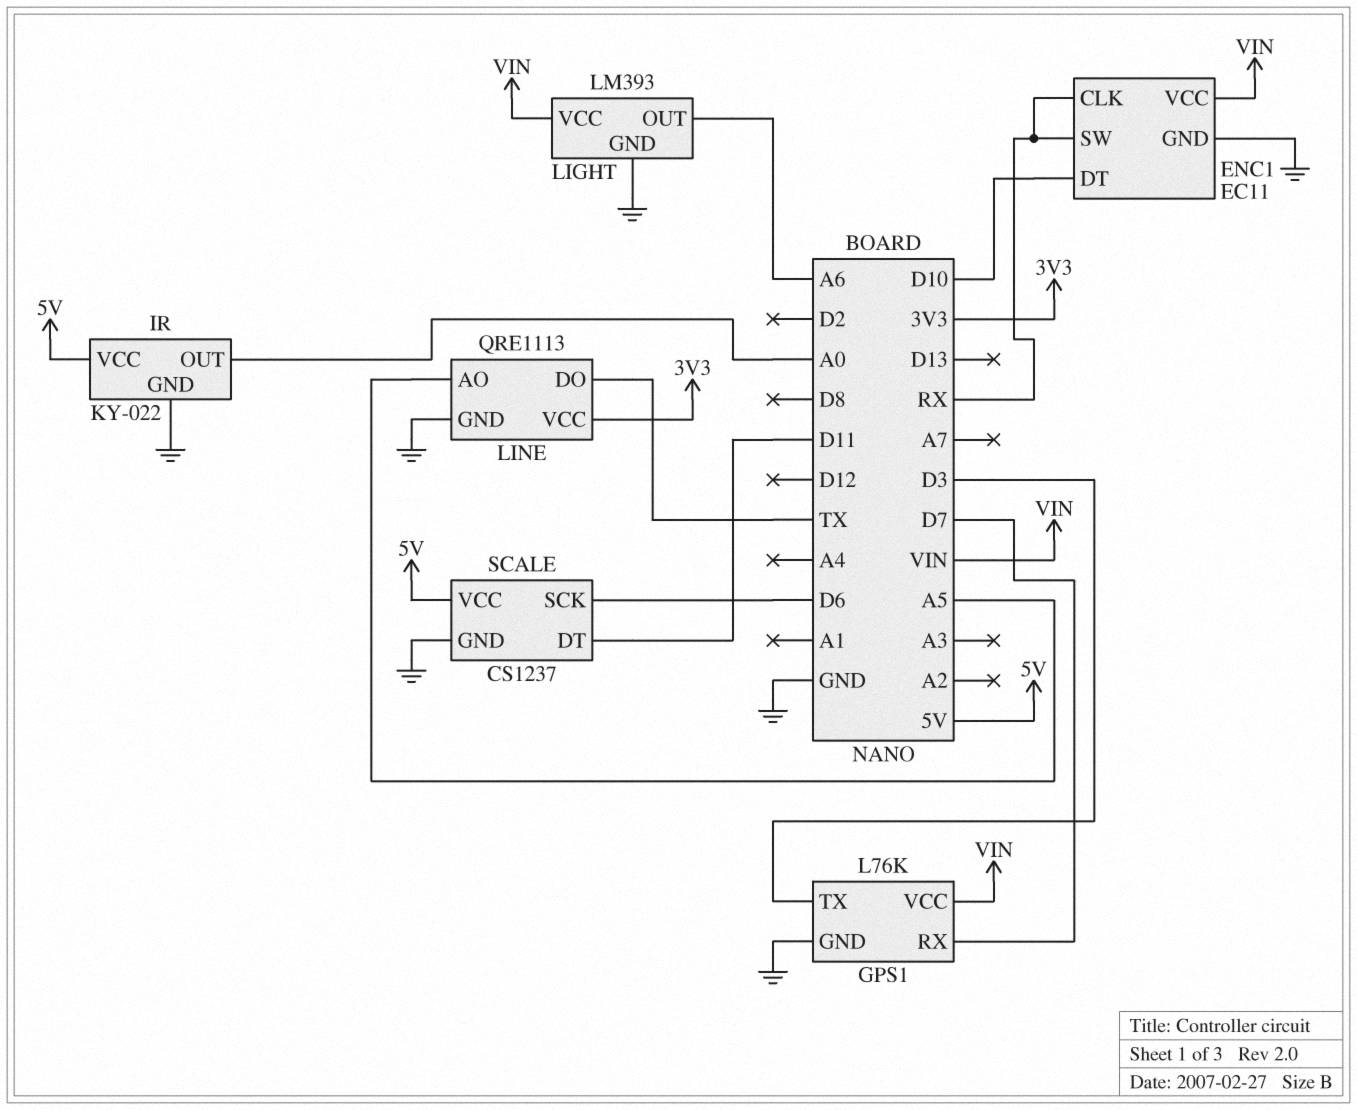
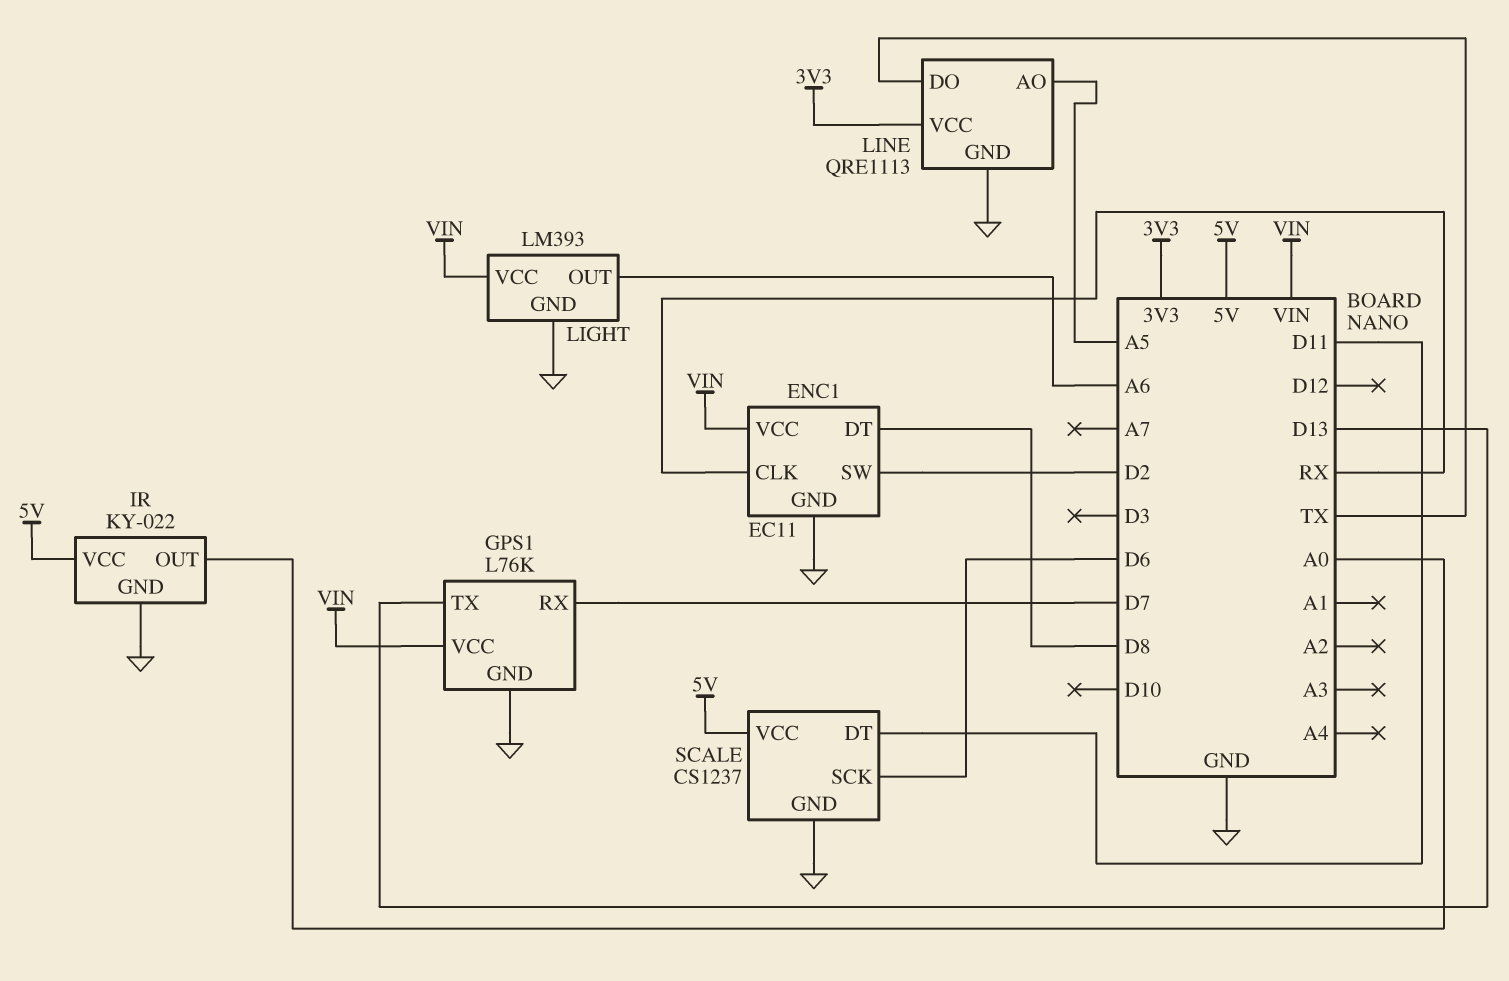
ENC1 pin DT: D10 -> D8
ENC1 pin SW: RX -> D2
GPS1 pin TX: D3 -> D13

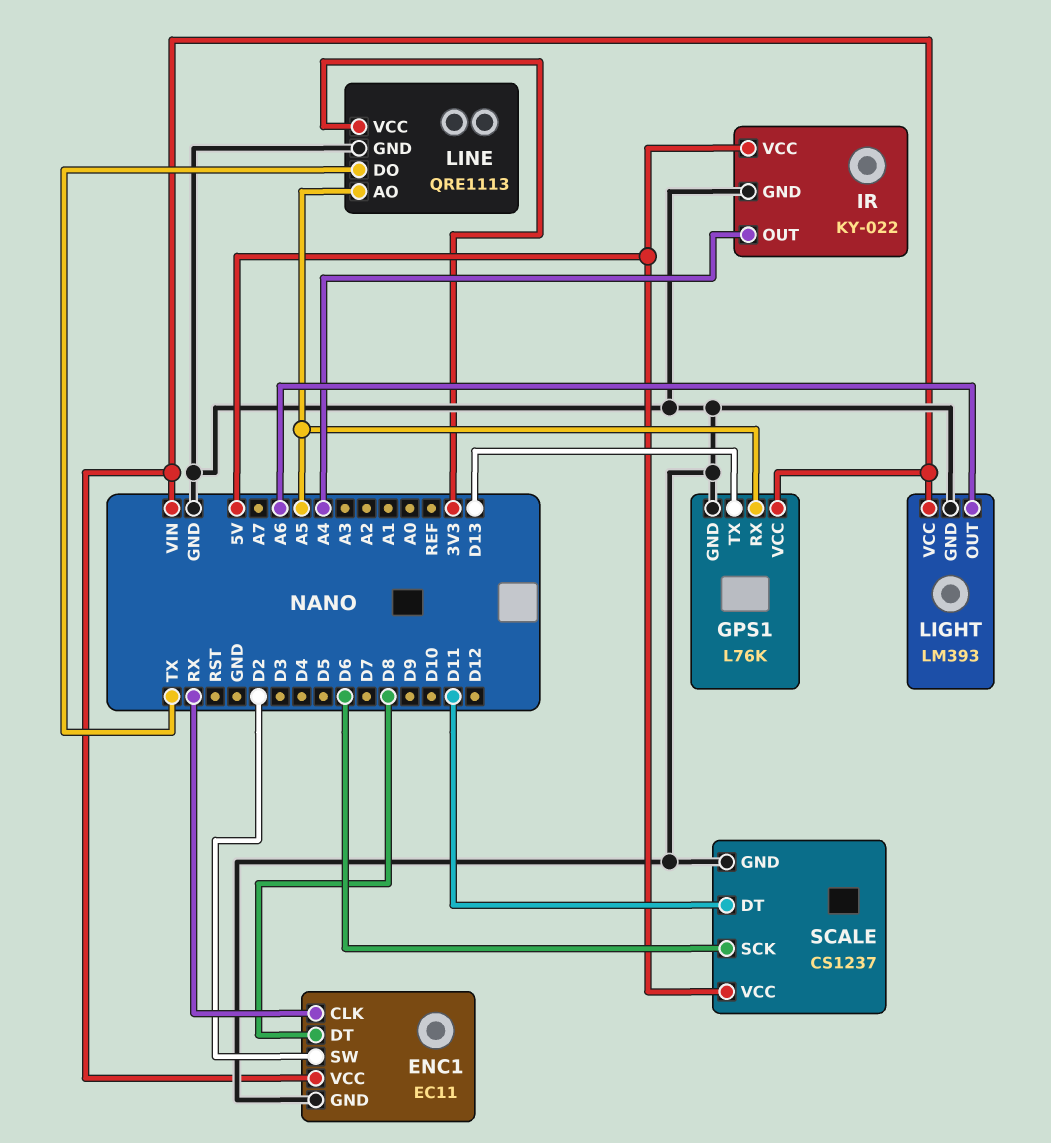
GPS1 pin RX: D7 -> A5
IR pin OUT: A0 -> A4

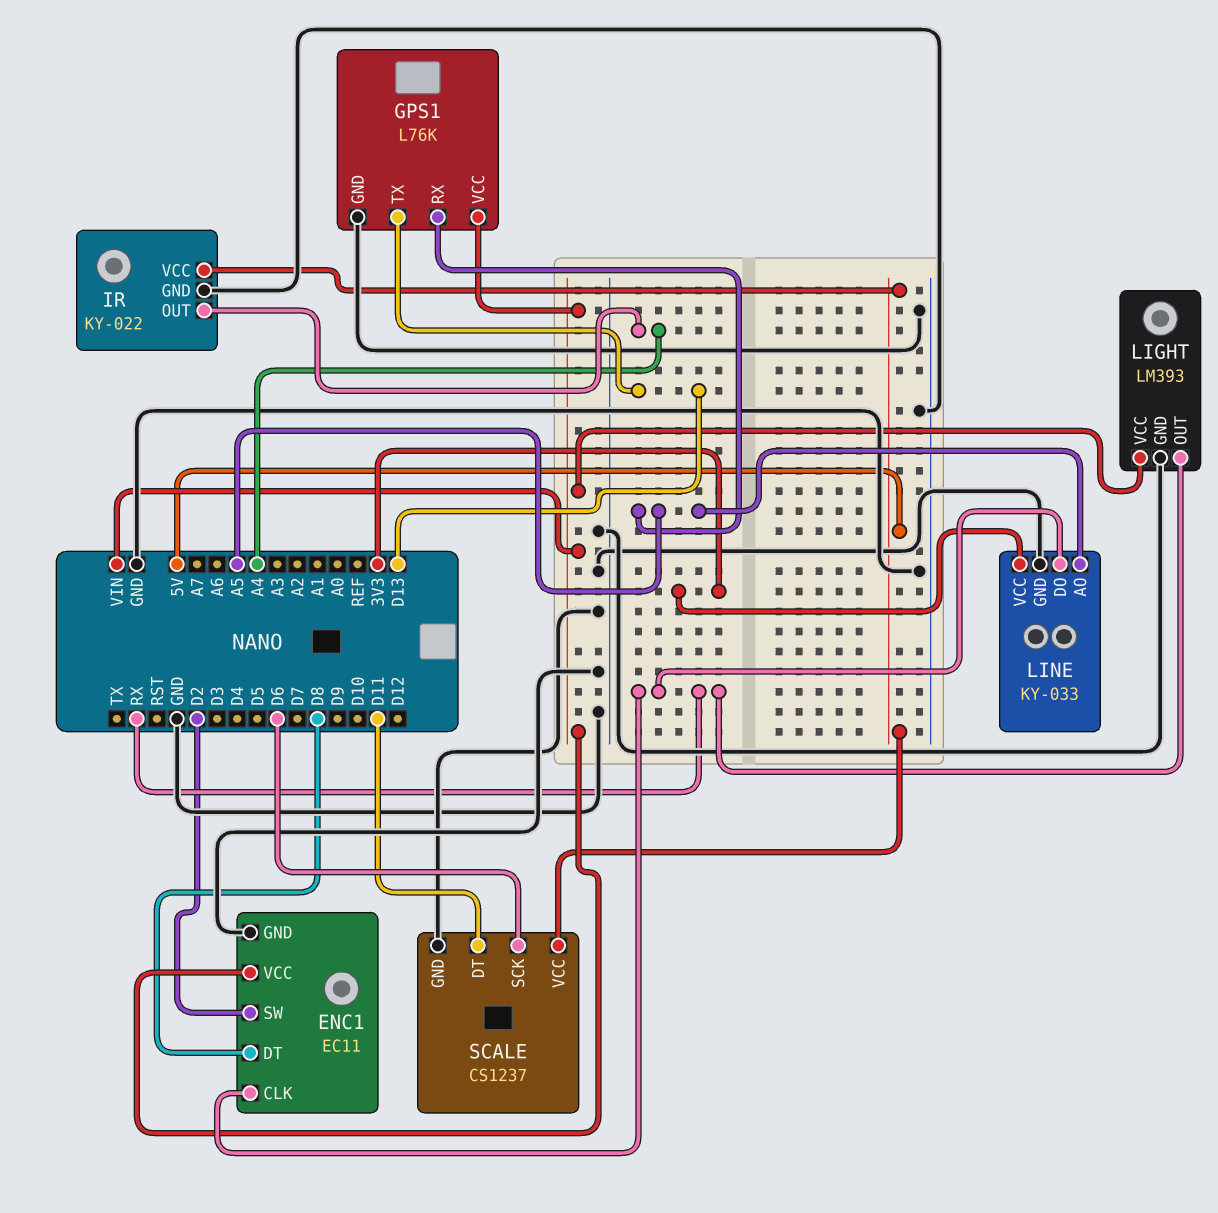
LIGHT pin OUT: A6 -> RX
LINE: QRE1113 -> KY-033
LINE pin DO: TX -> RX

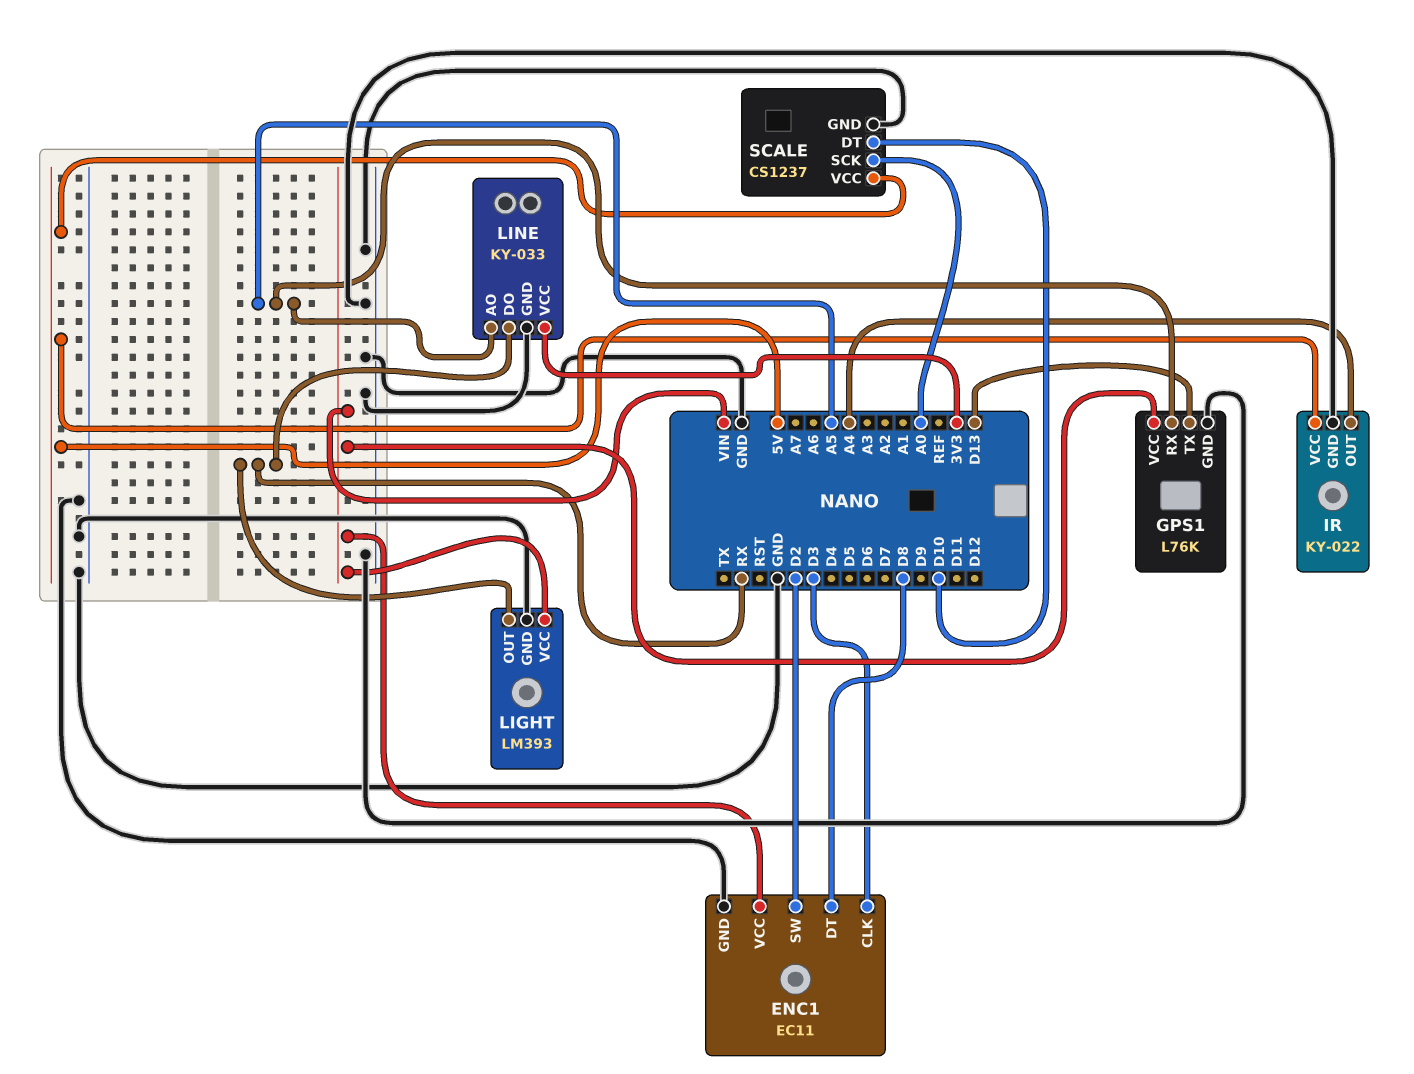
ENC1 pin CLK: RX -> D3
SCALE pin DT: D11 -> D10
SCALE pin SCK: D6 -> A0

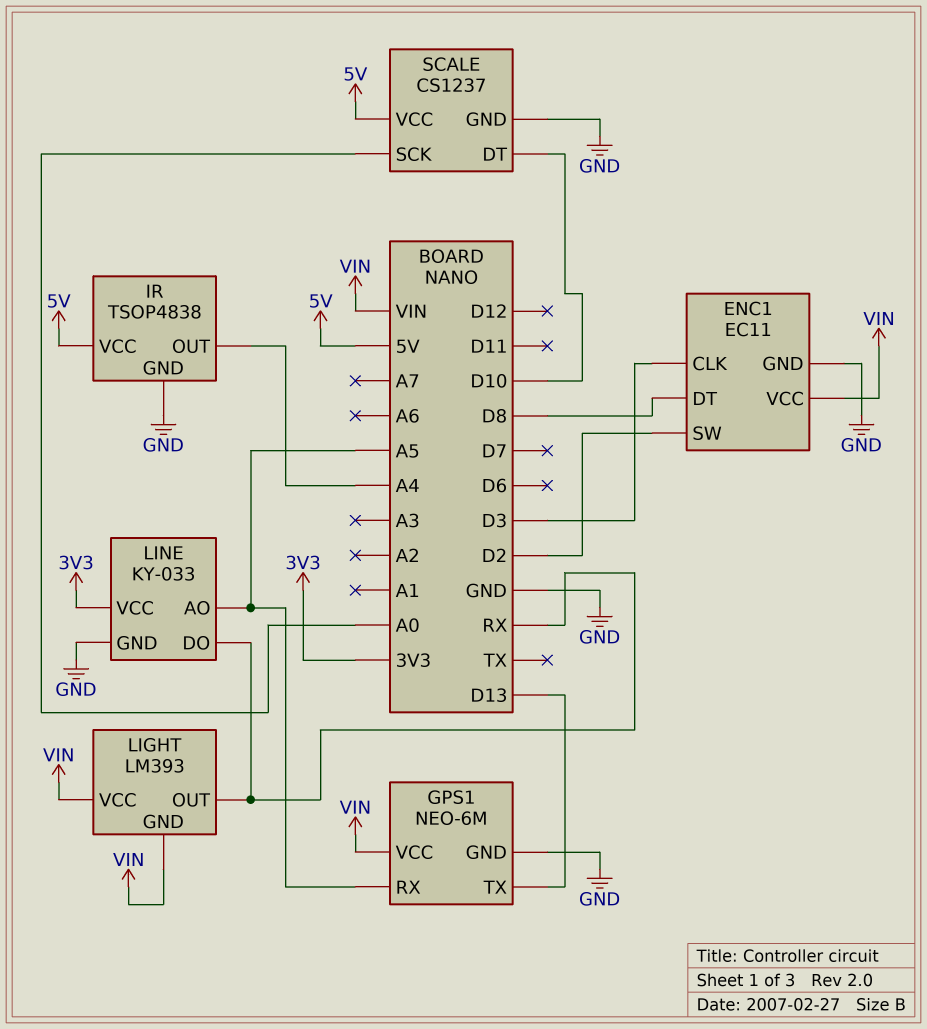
GPS1: L76K -> NEO-6M
IR: KY-022 -> TSOP4838
LIGHT pin GND: GND -> VIN

